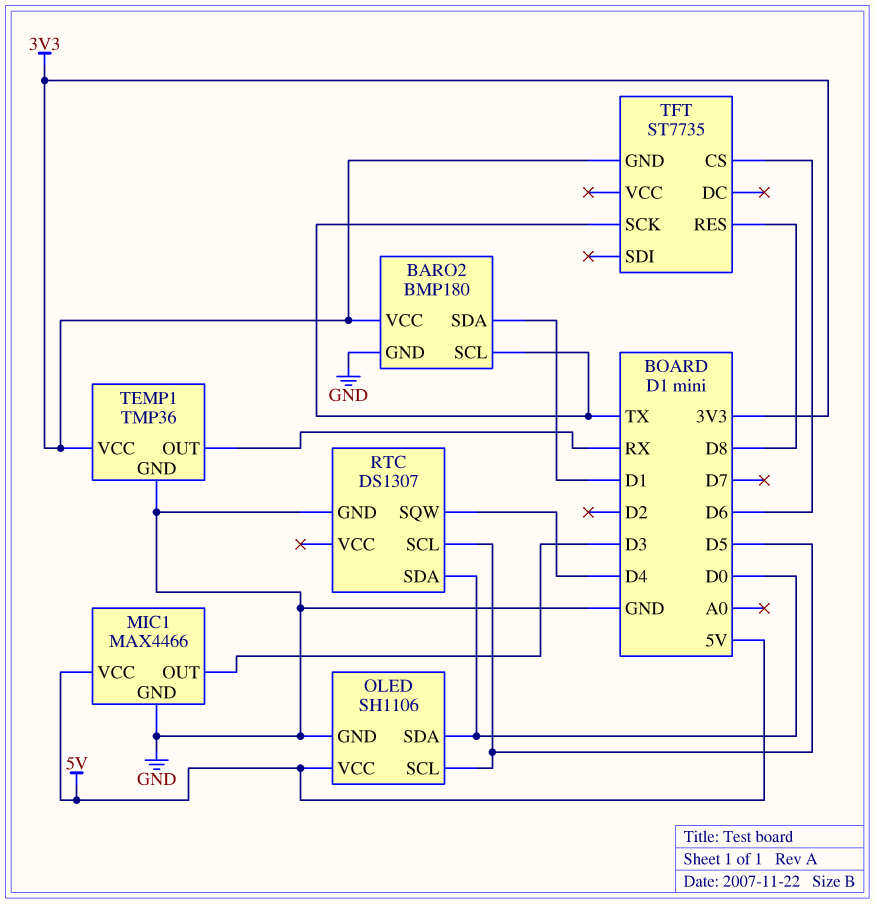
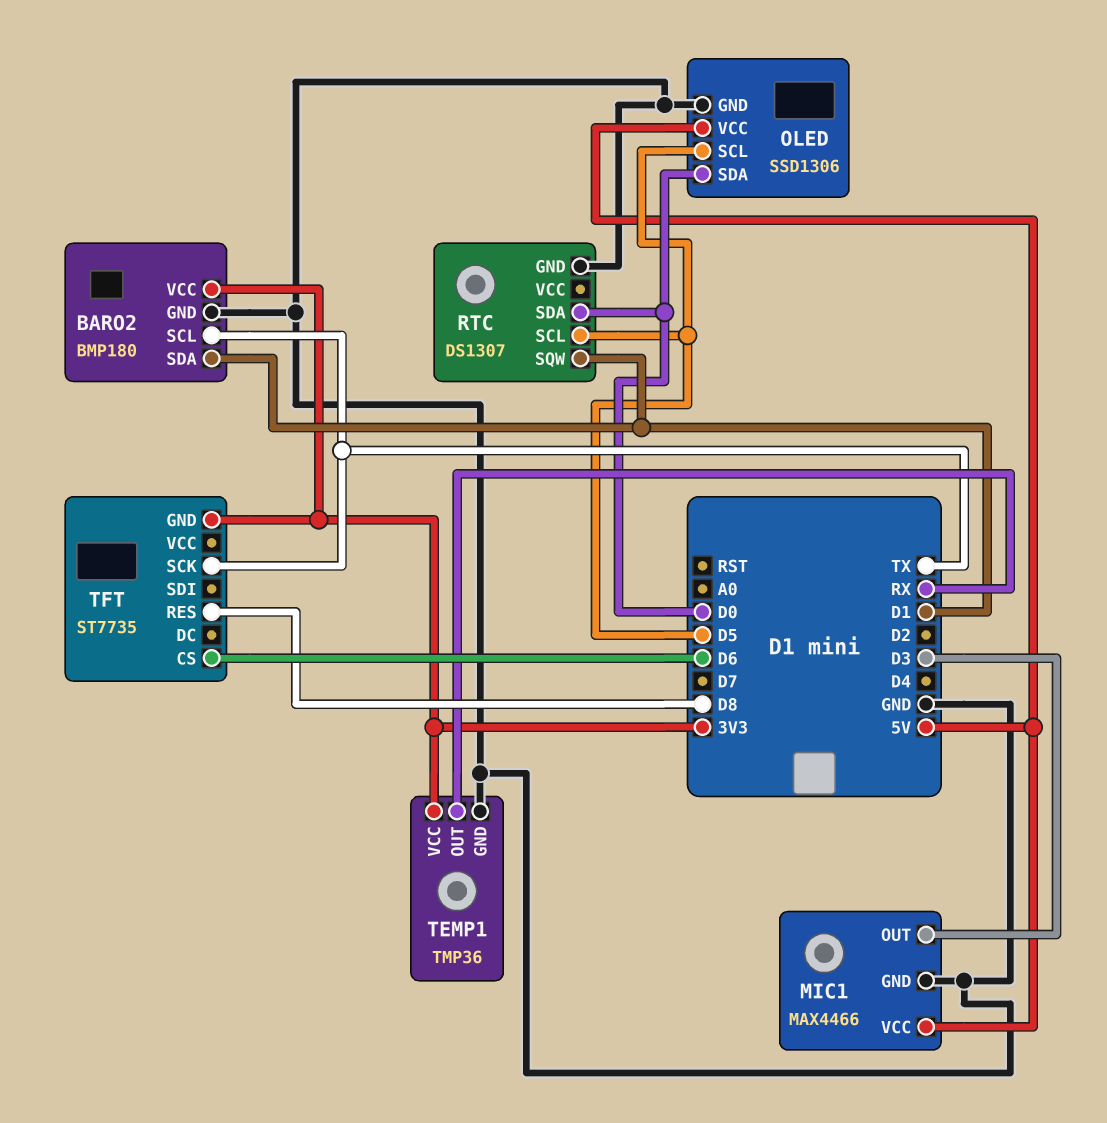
OLED: SH1106 -> SSD1306
RTC pin SQW: D4 -> D1

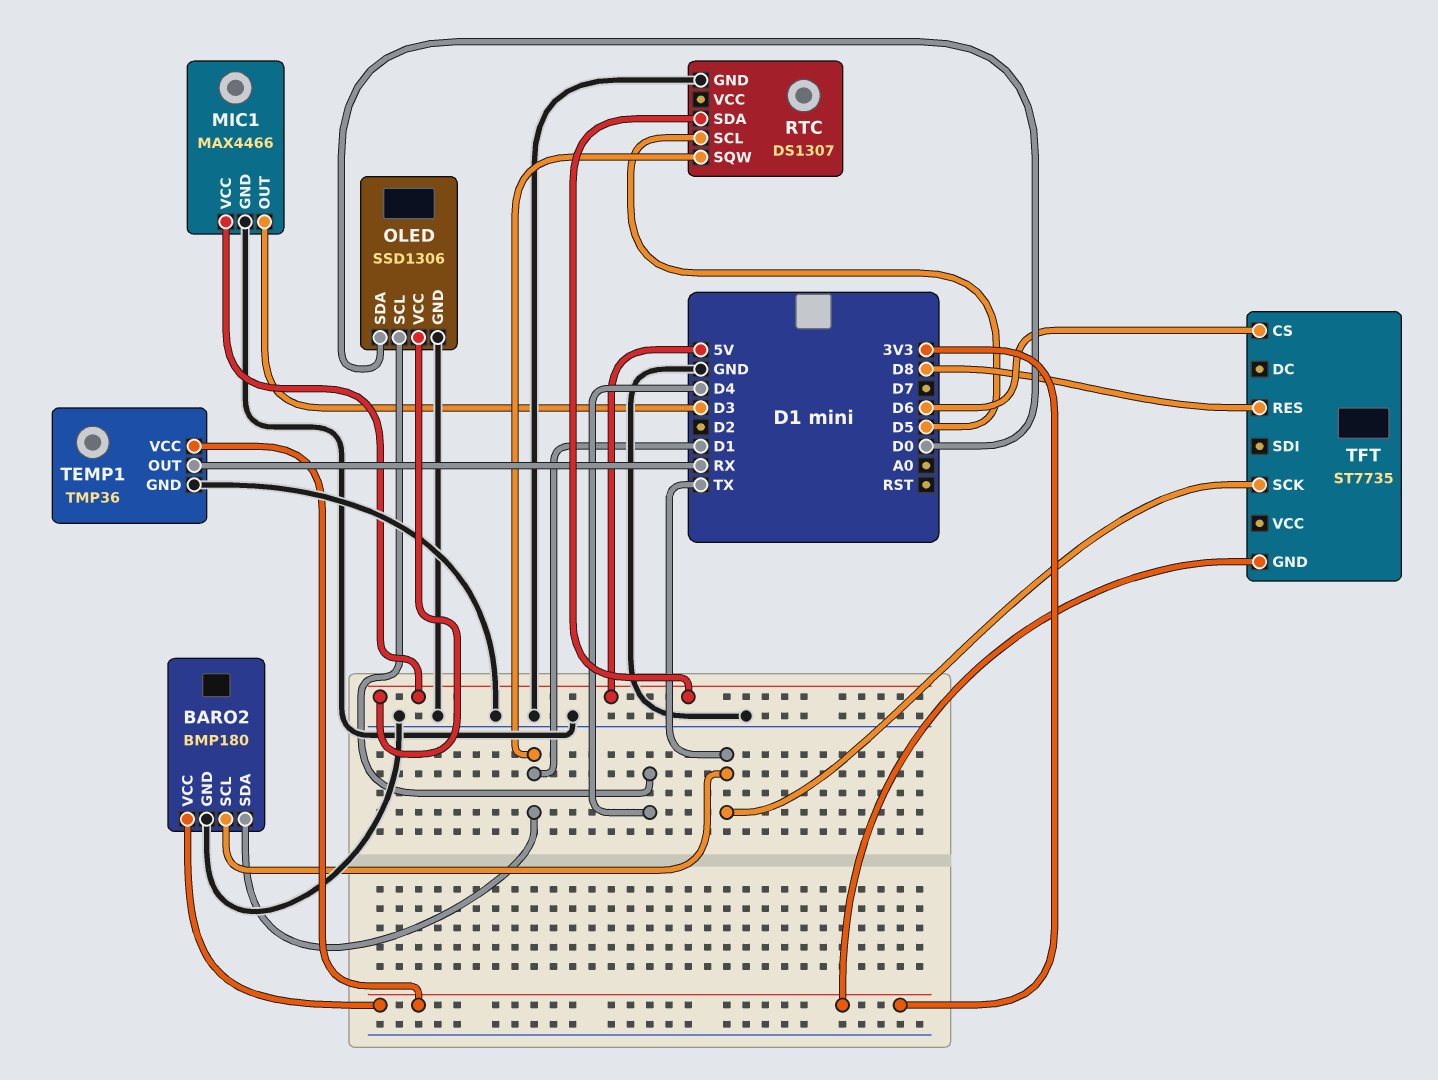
OLED pin SCL: D5 -> D4
RTC pin SDA: D0 -> 5V

